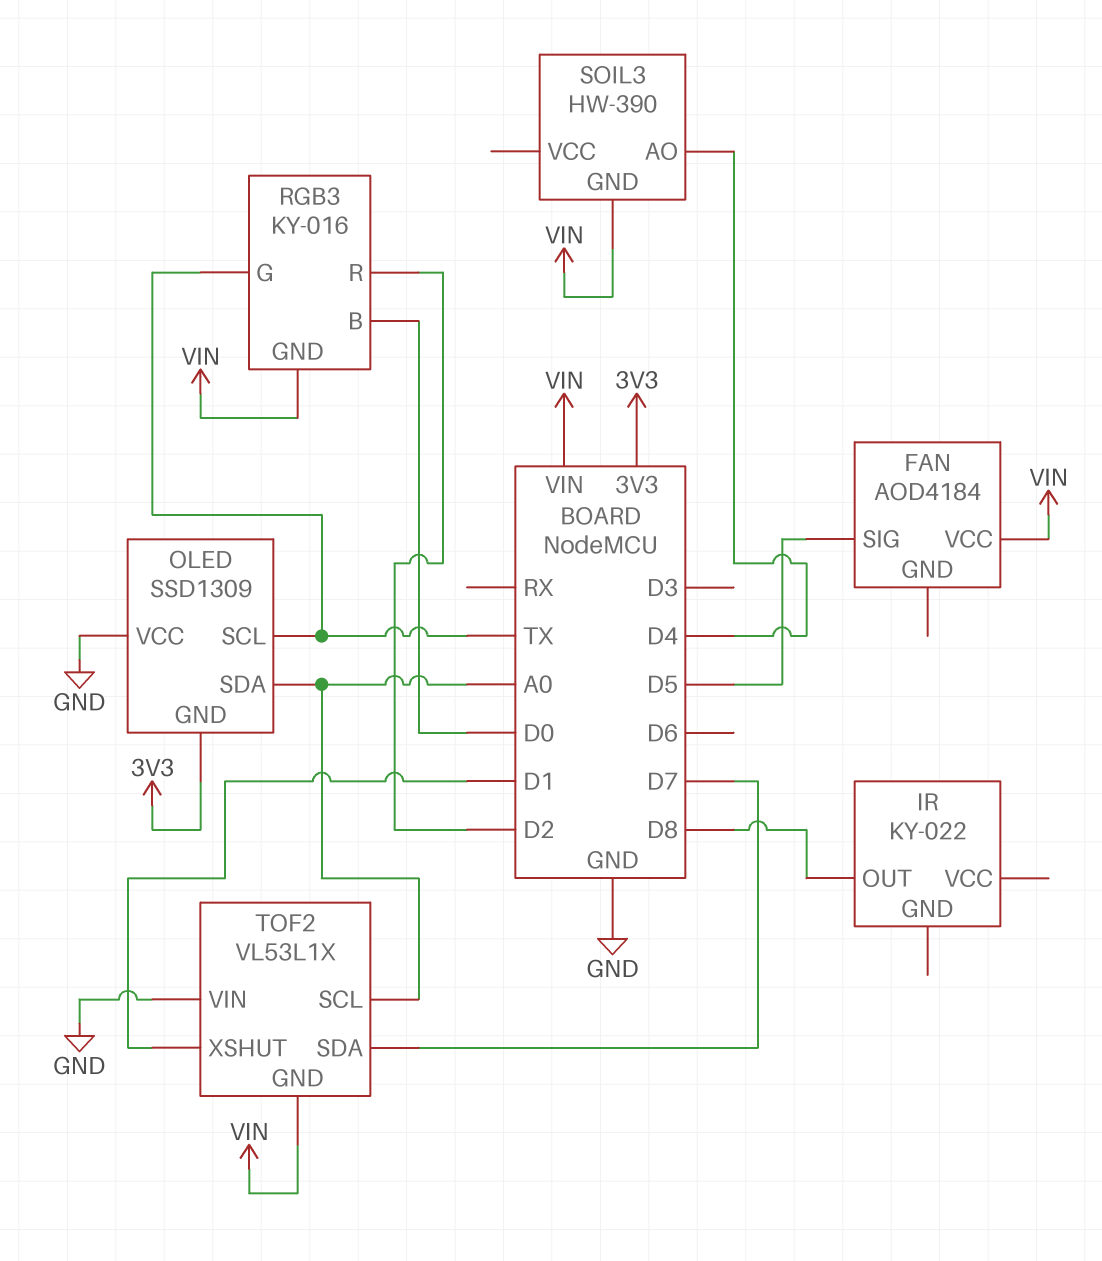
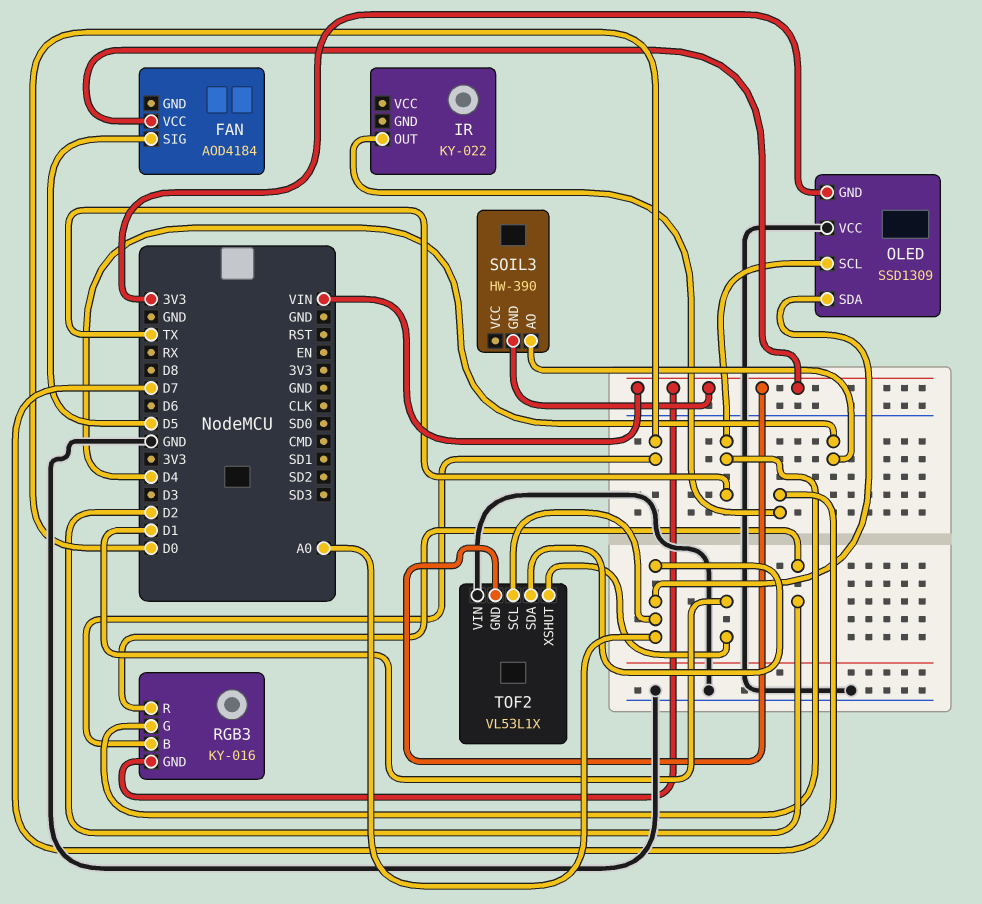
IR pin OUT: D8 -> D7
TOF2 pin SDA: D7 -> A0

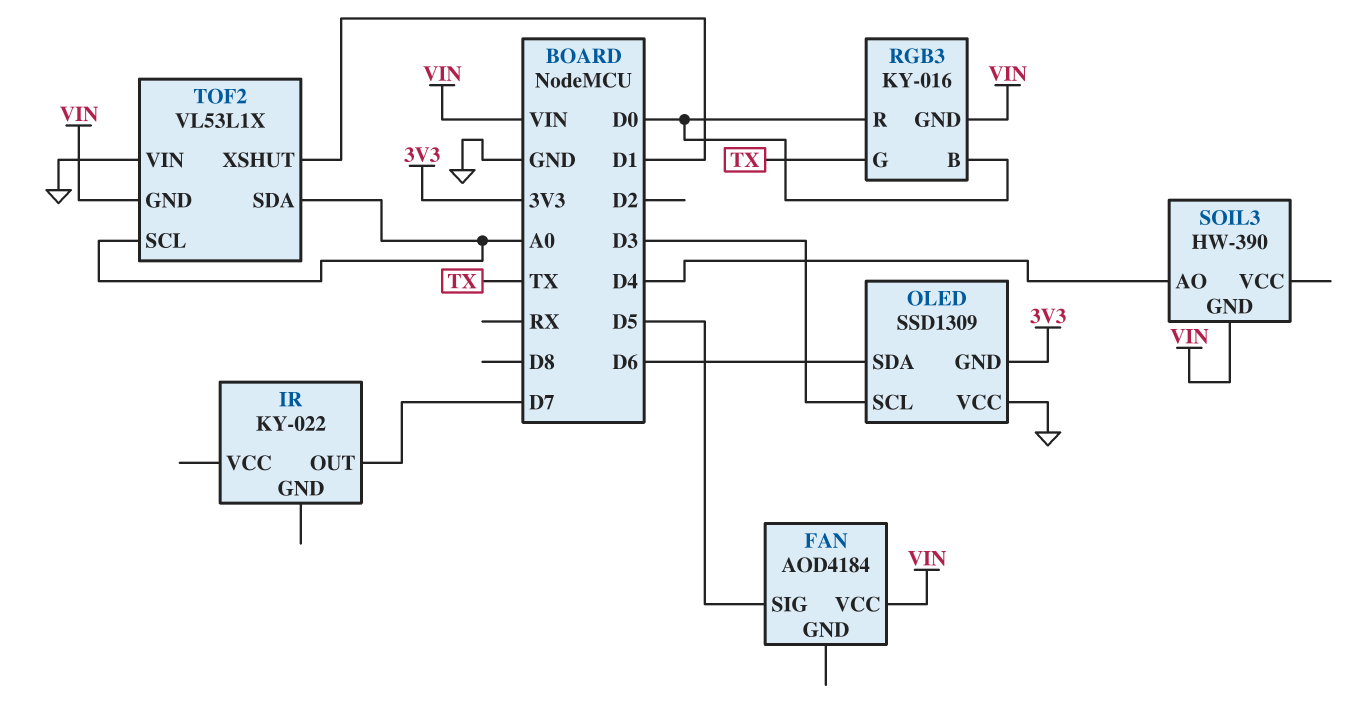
OLED pin SCL: TX -> D3
OLED pin SDA: A0 -> D6
RGB3 pin R: D2 -> D0

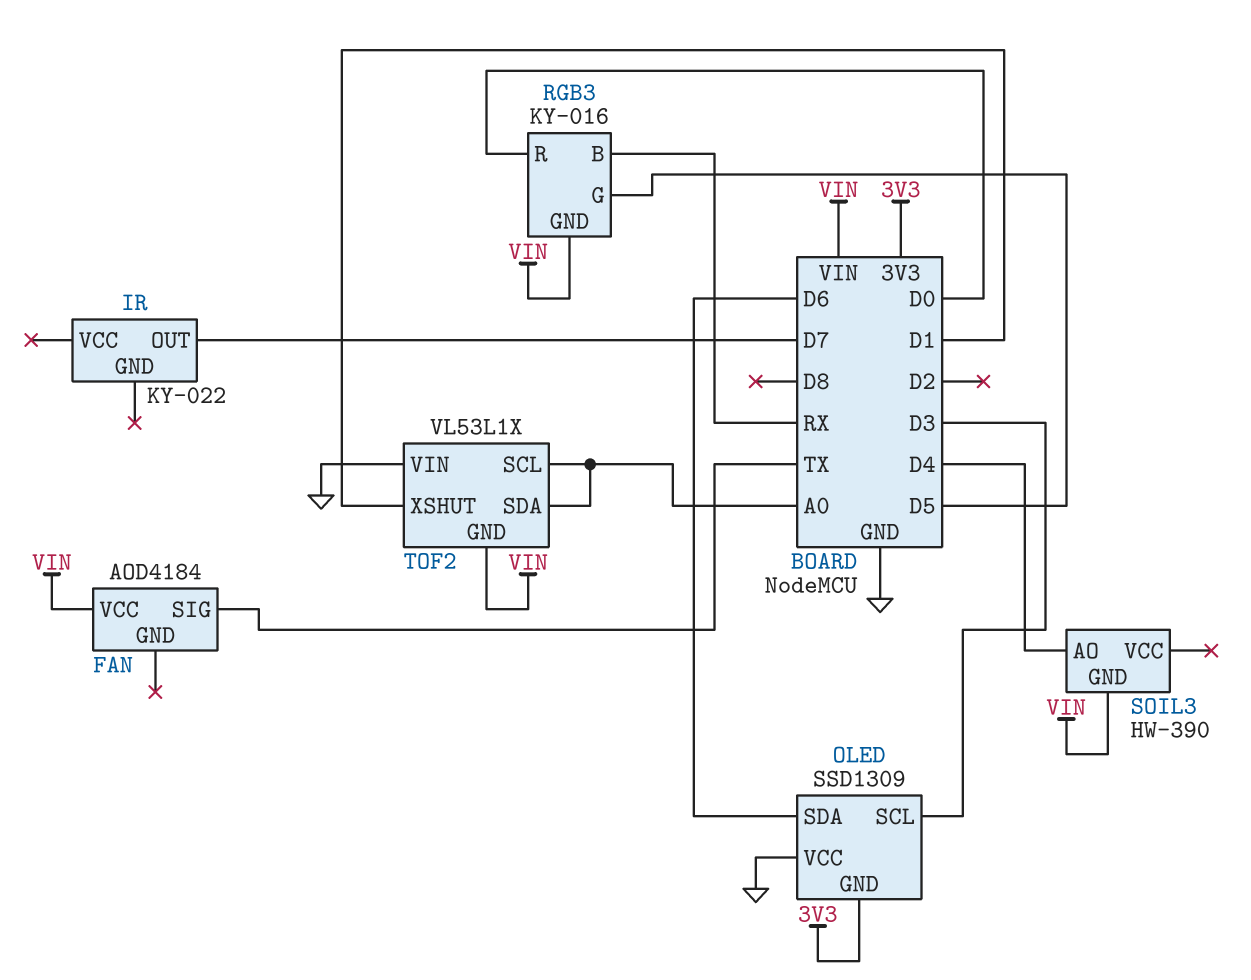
FAN pin SIG: D5 -> TX
RGB3 pin B: D0 -> RX
RGB3 pin G: TX -> D5

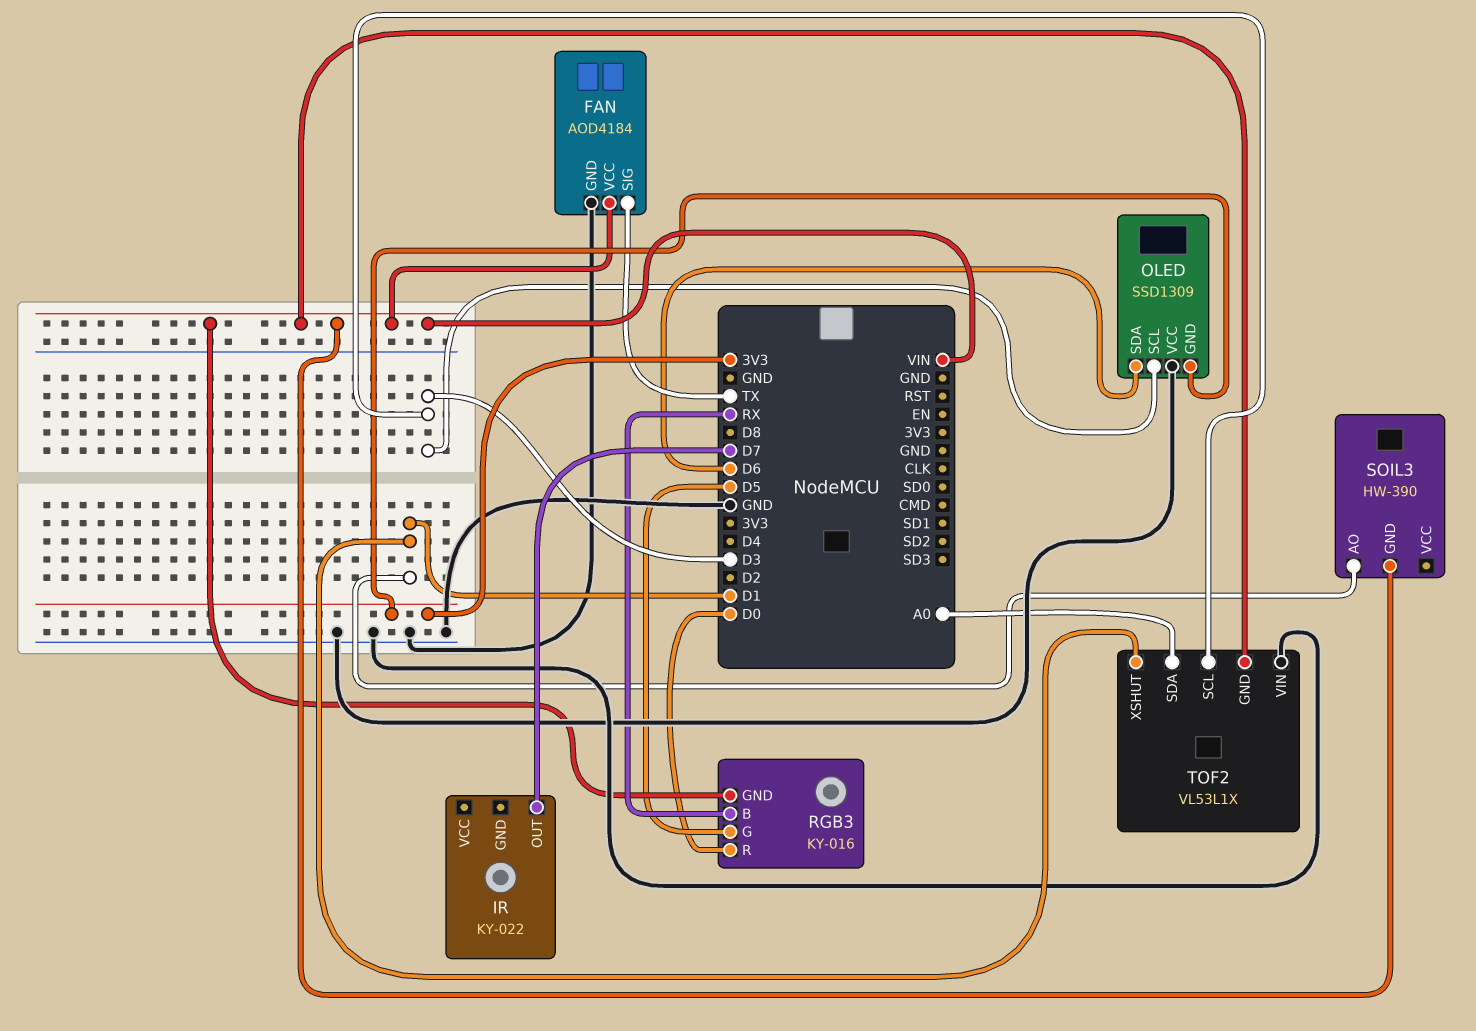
FAN pin GND: none -> GND
SOIL3 pin AO: D4 -> D1
TOF2 pin SCL: A0 -> D3

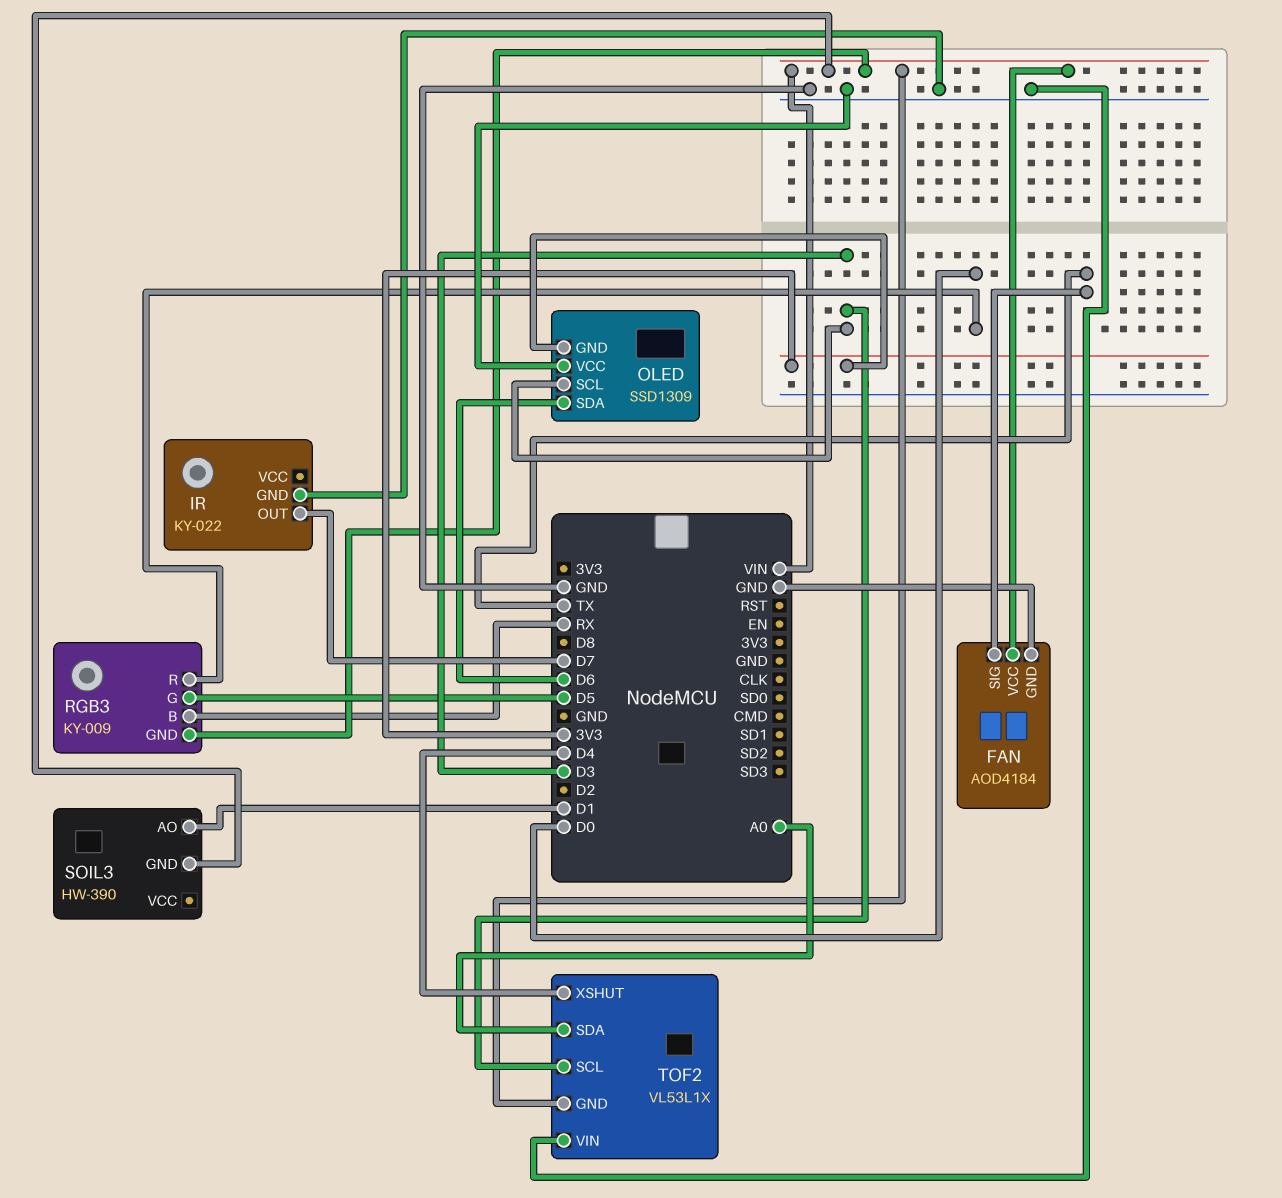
IR pin GND: none -> GND
RGB3: KY-016 -> KY-009
TOF2 pin XSHUT: D1 -> D4

